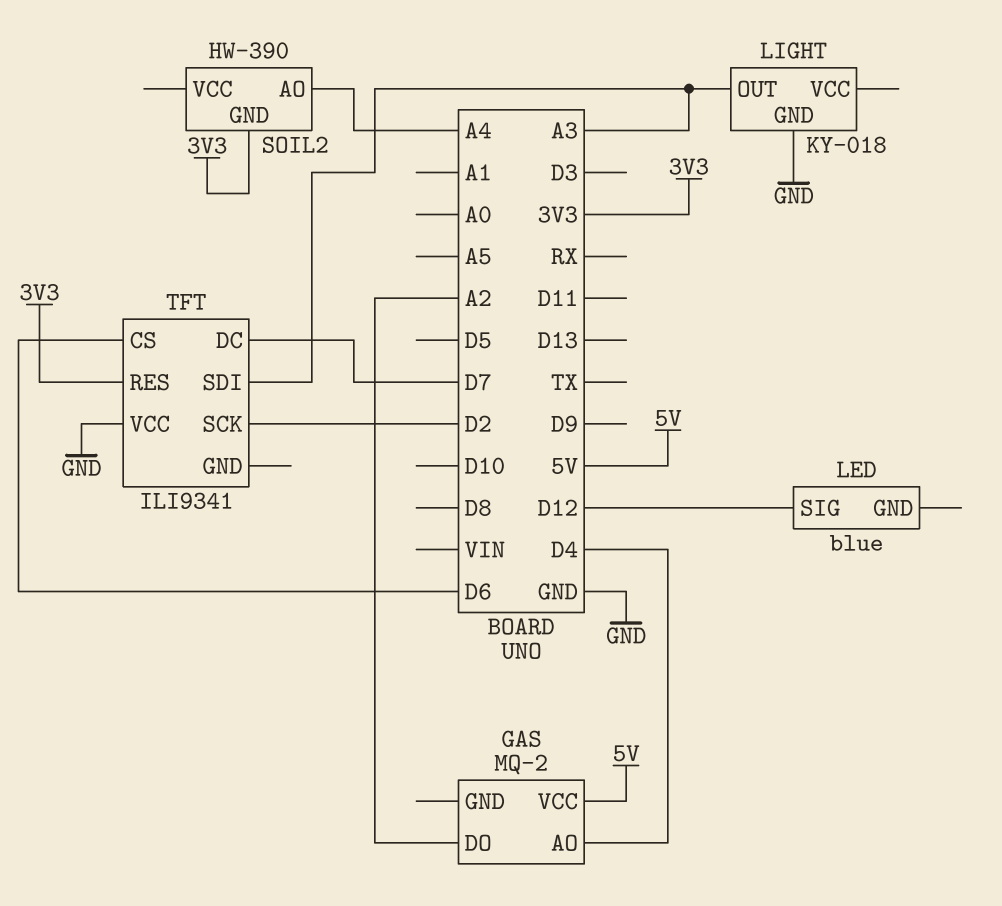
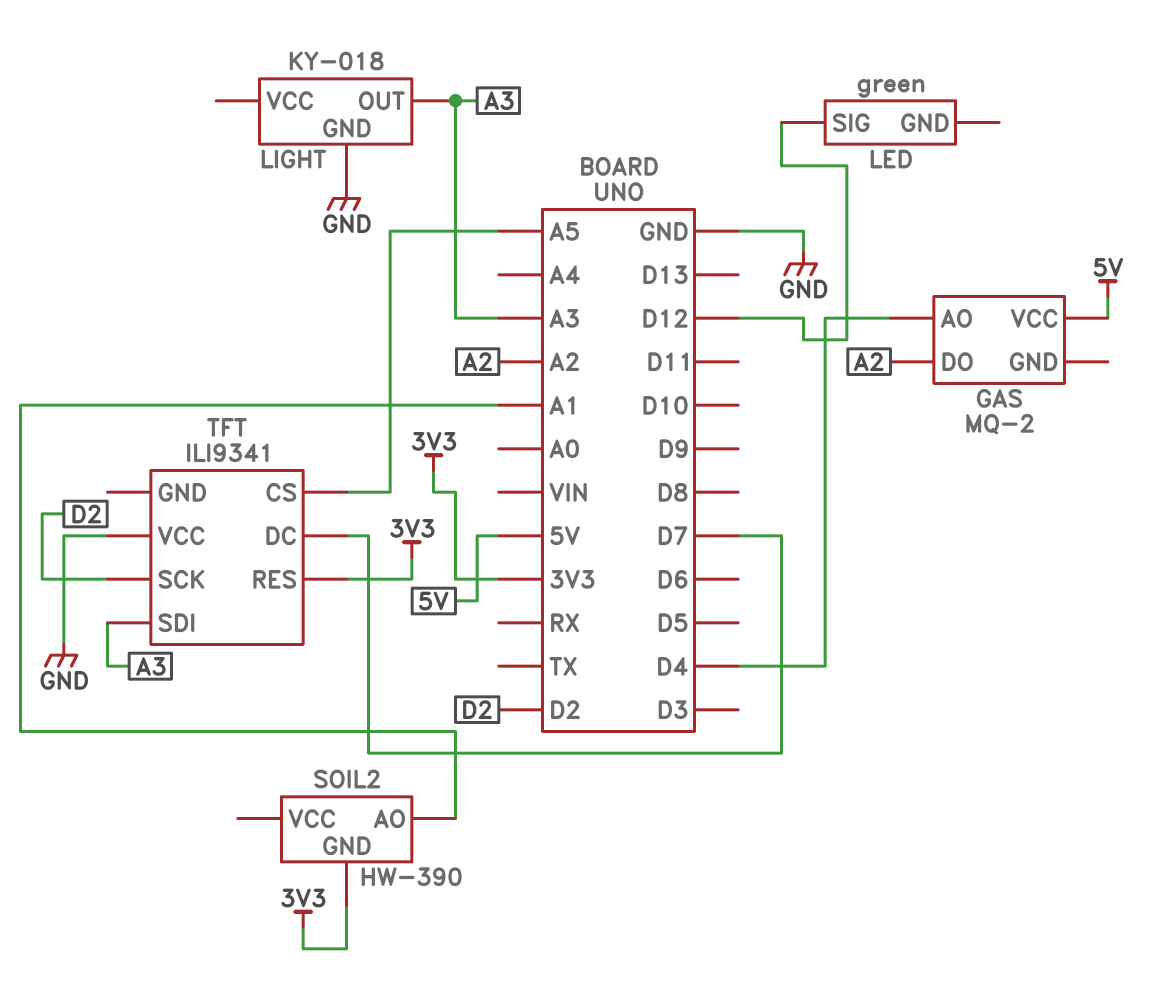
LED: blue -> green
SOIL2 pin AO: A4 -> A1
TFT pin CS: D6 -> A5

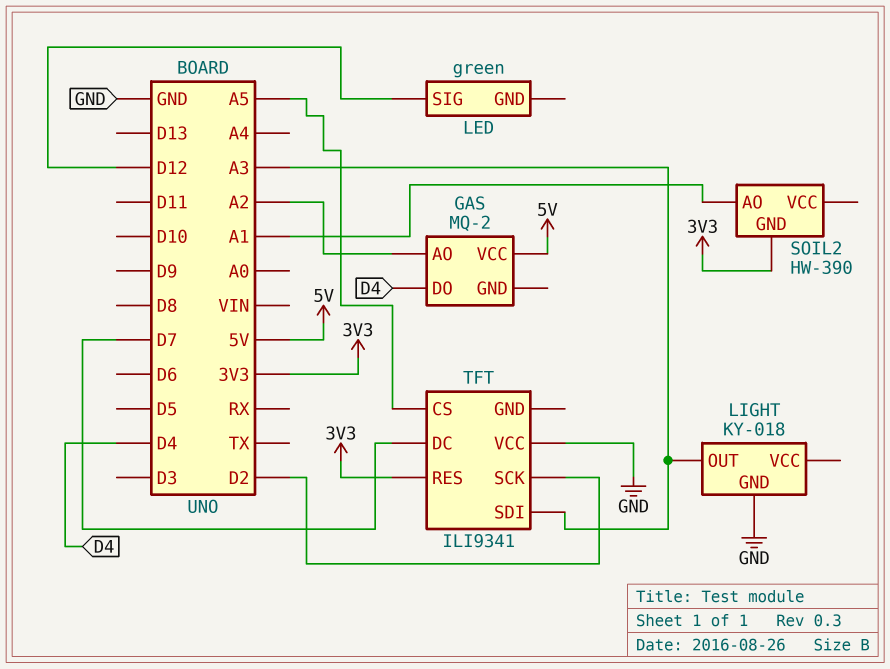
GAS pin AO: D4 -> A2
GAS pin DO: A2 -> D4

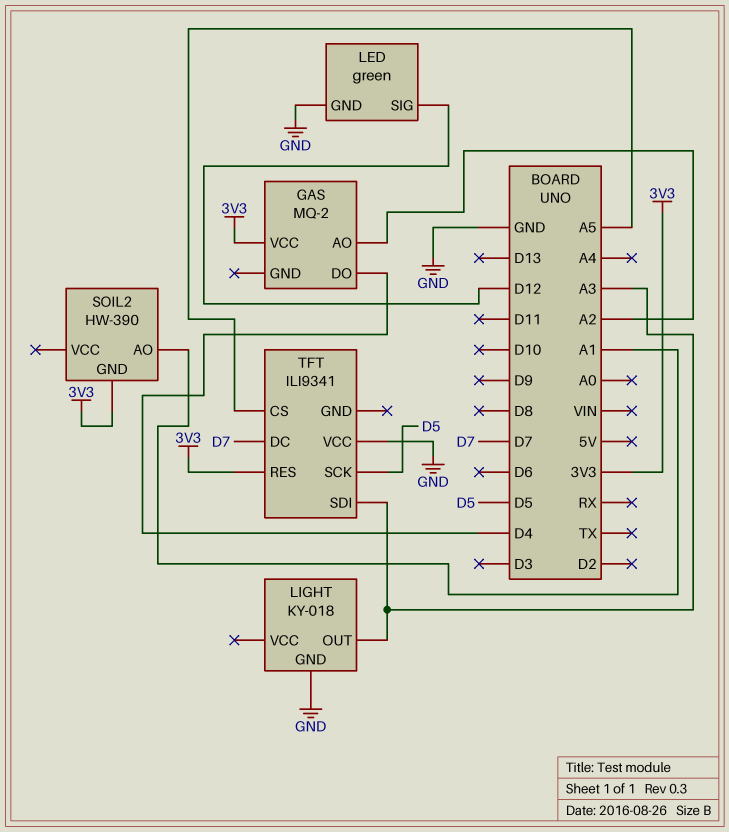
GAS pin VCC: 5V -> 3V3
LED pin GND: none -> GND
TFT pin SCK: D2 -> D5

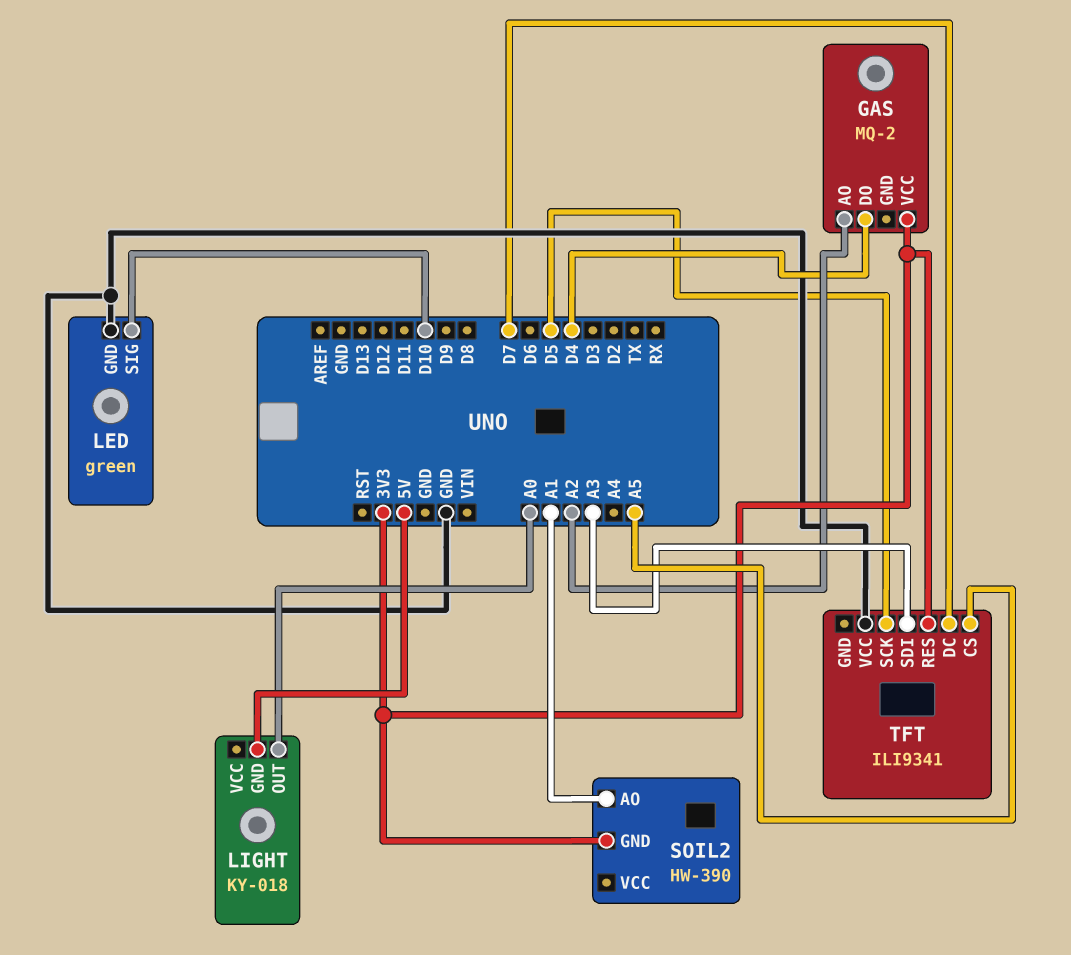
LED pin SIG: D12 -> D10
LIGHT pin GND: GND -> 5V
LIGHT pin OUT: A3 -> A0

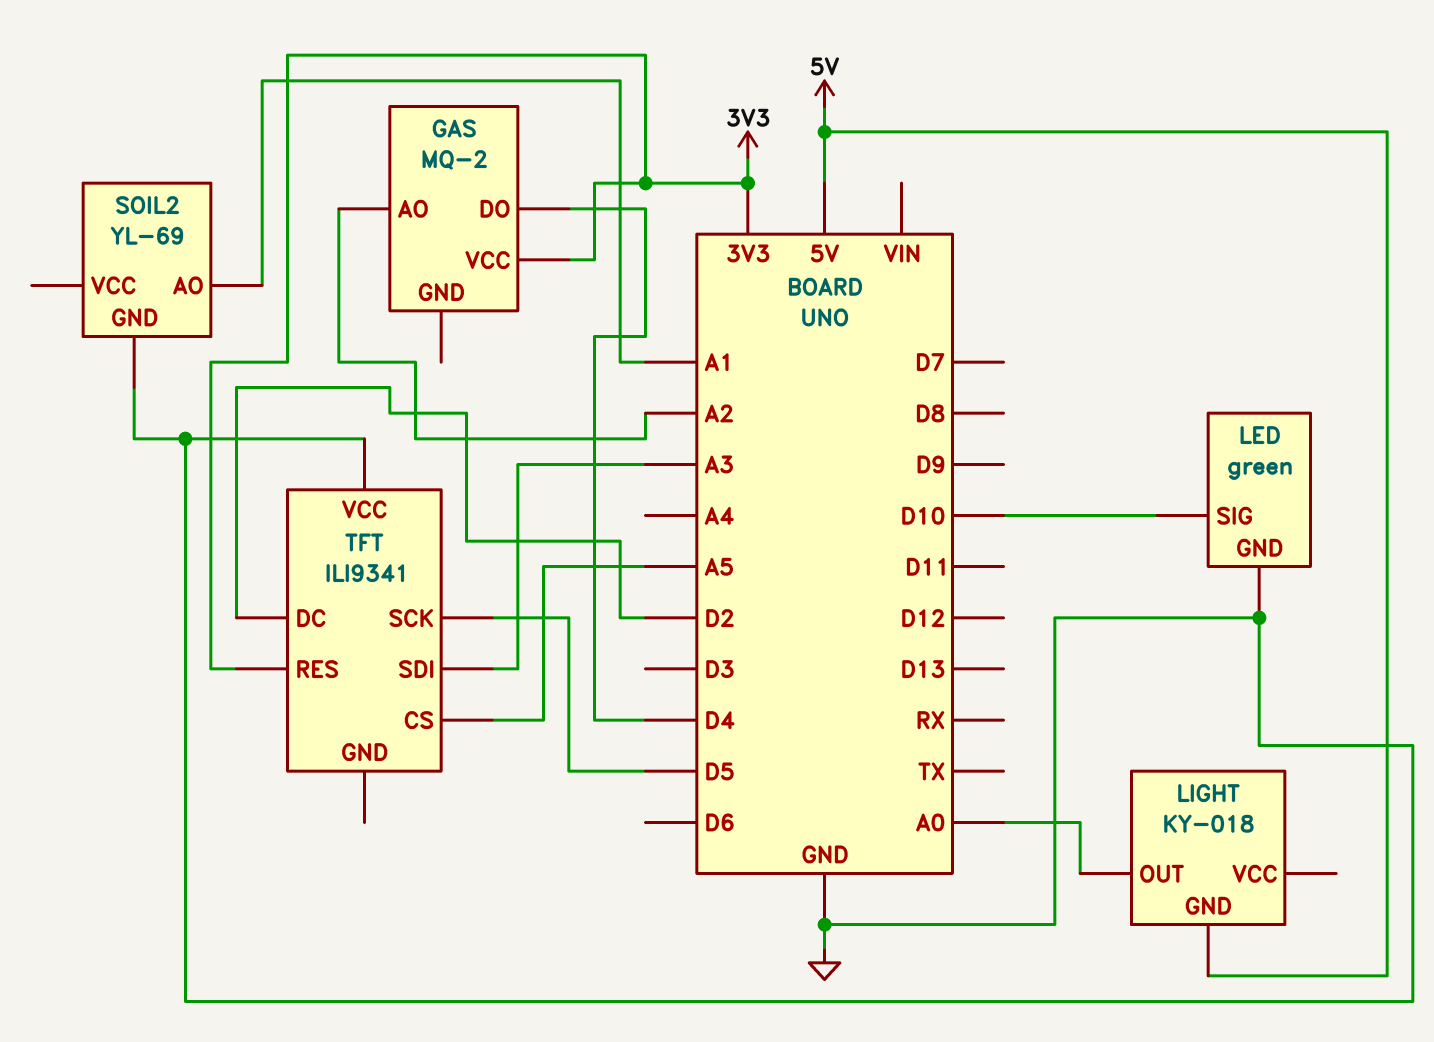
SOIL2: HW-390 -> YL-69
SOIL2 pin GND: 3V3 -> GND
TFT pin DC: D7 -> D2

